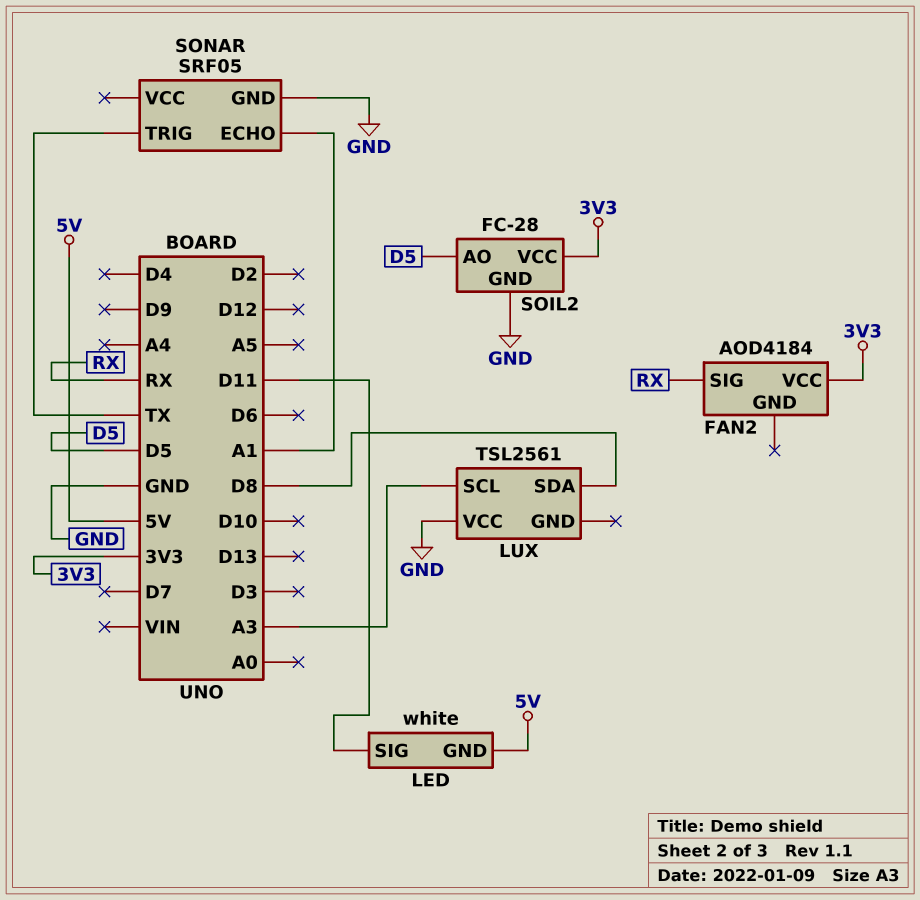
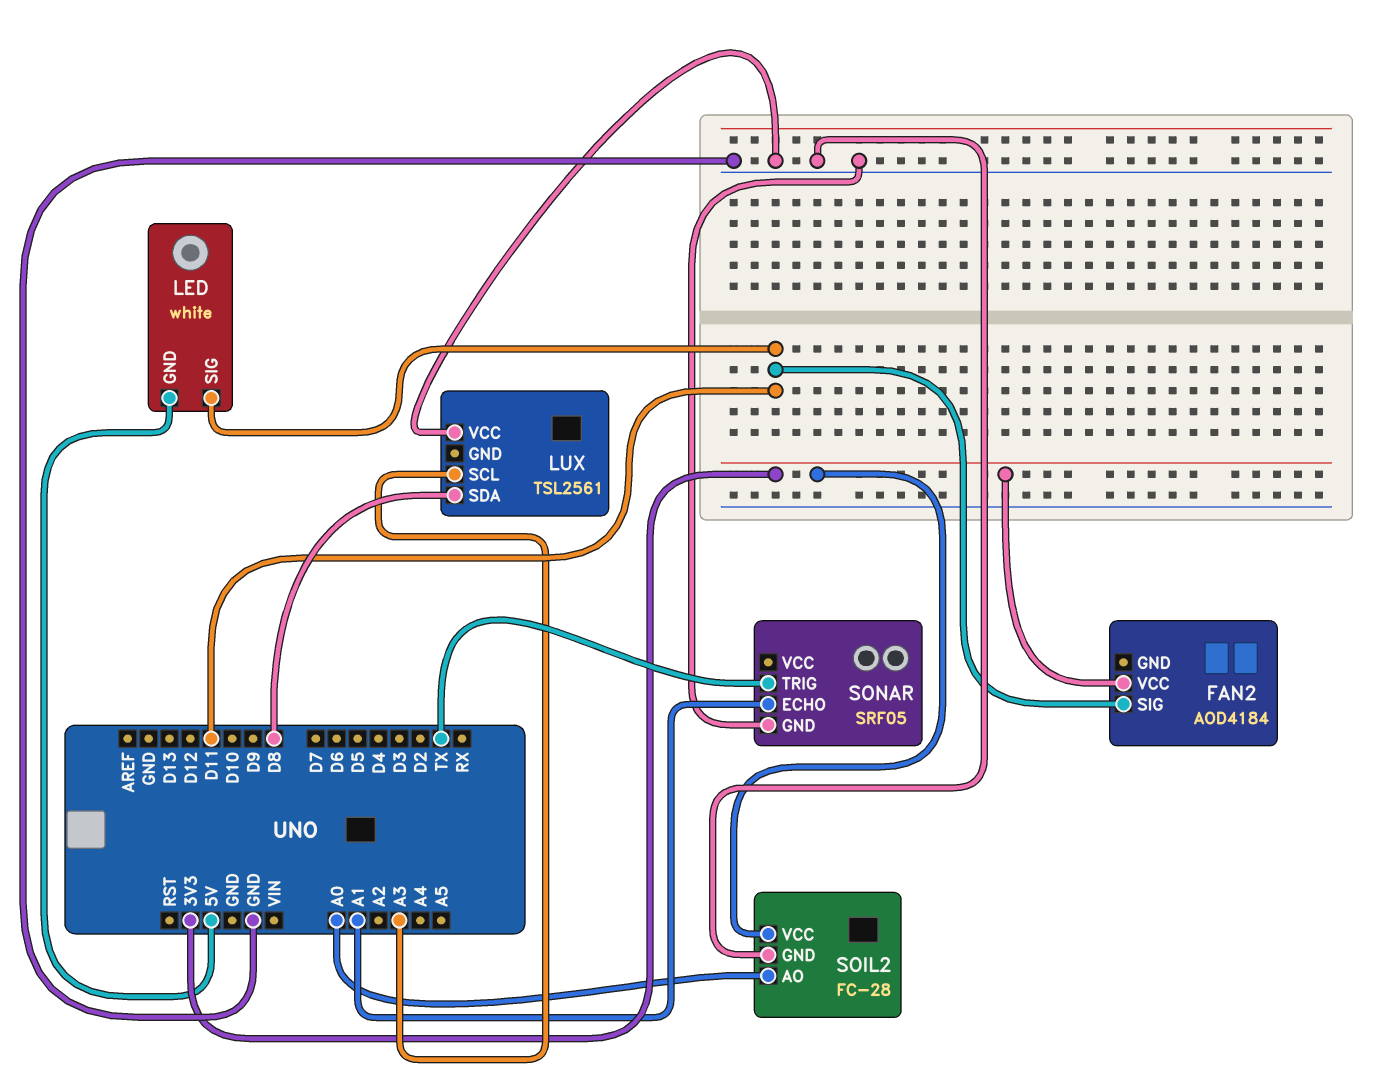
FAN2 pin SIG: RX -> D11
SOIL2 pin AO: D5 -> A0

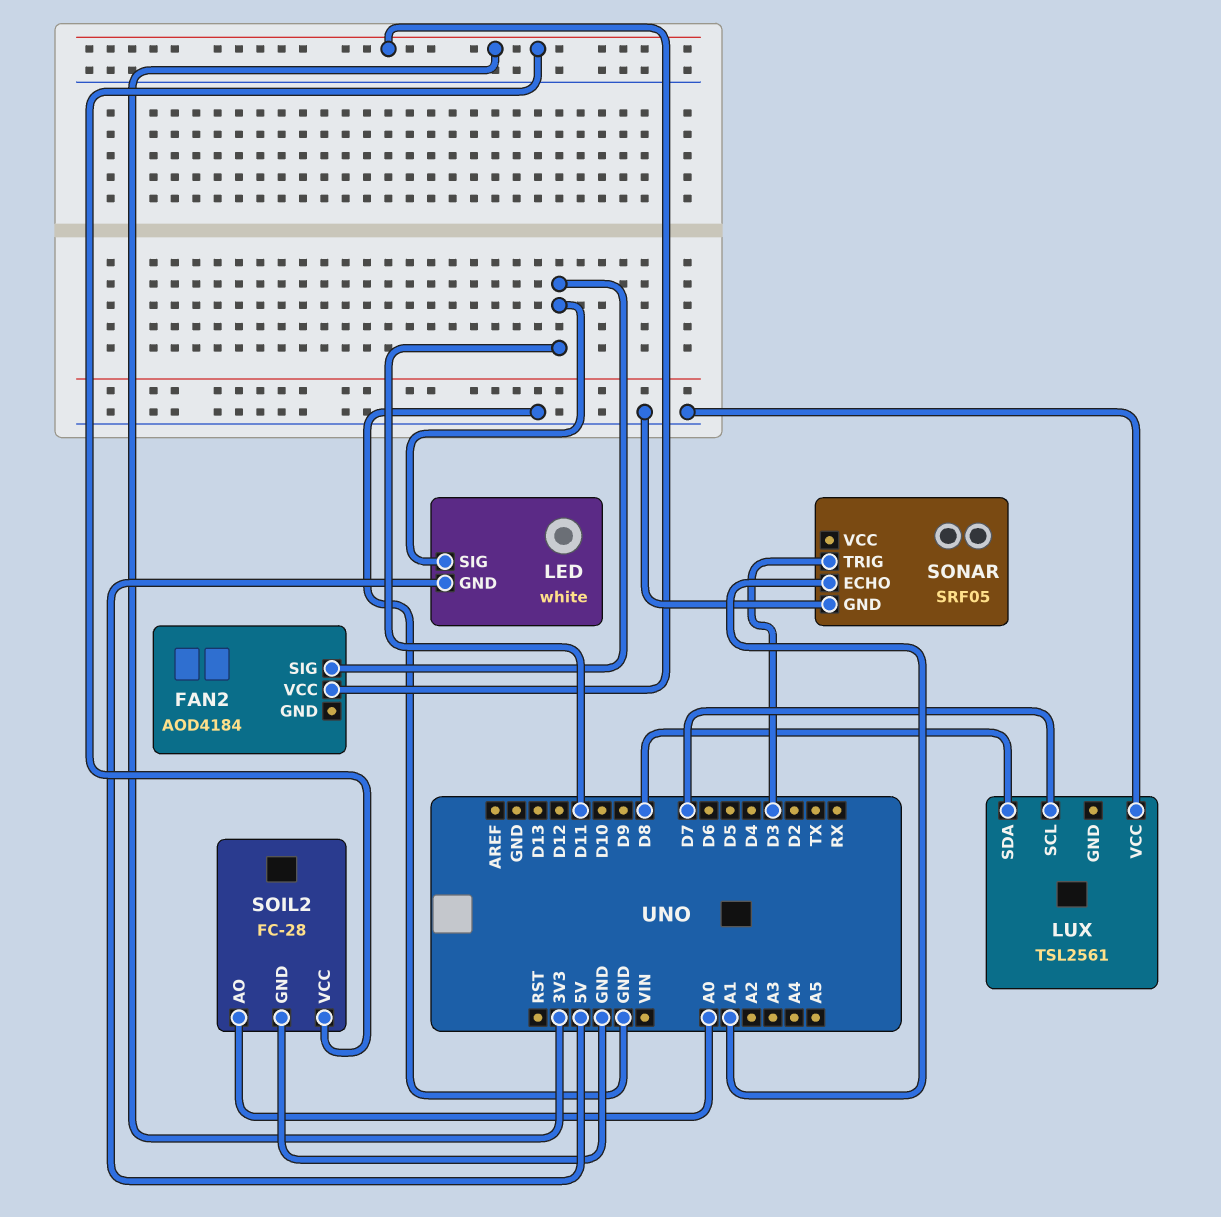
LUX pin SCL: A3 -> D7
SONAR pin TRIG: TX -> D3

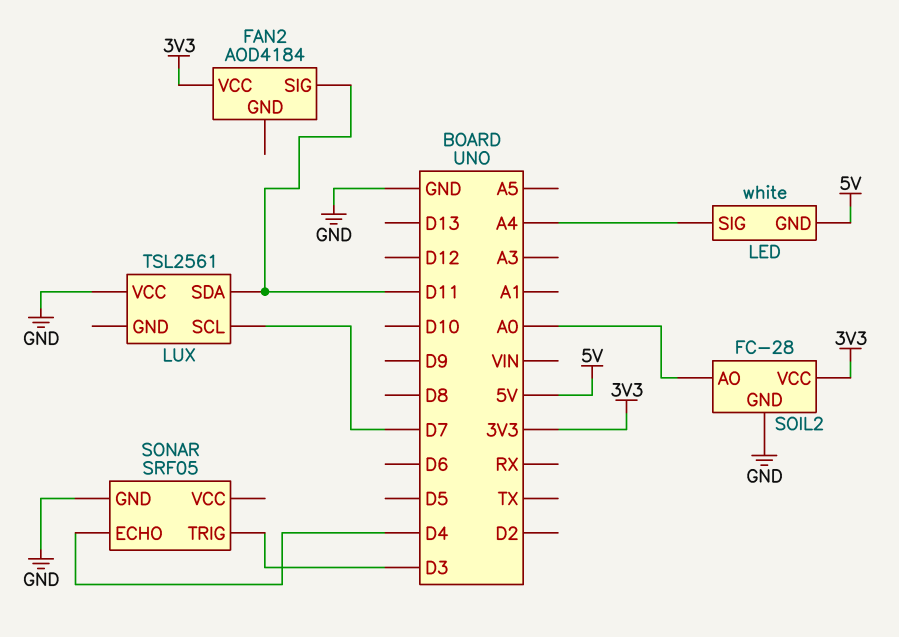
LED pin SIG: D11 -> A4
LUX pin SDA: D8 -> D11
SONAR pin ECHO: A1 -> D4

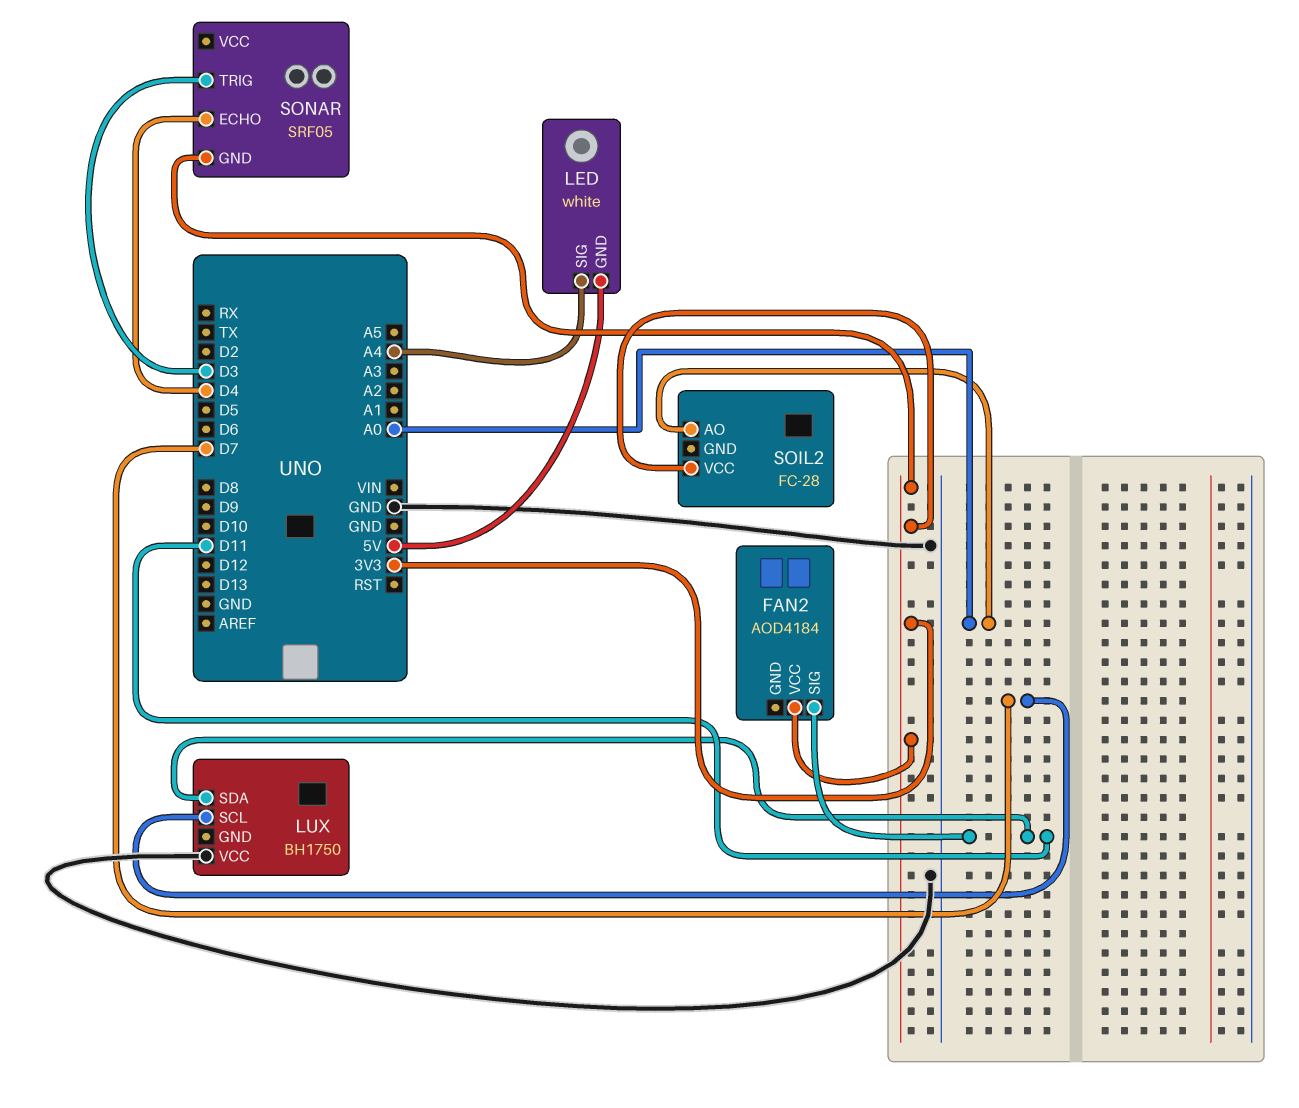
LUX: TSL2561 -> BH1750
SOIL2 pin GND: GND -> none
SONAR pin GND: GND -> 3V3

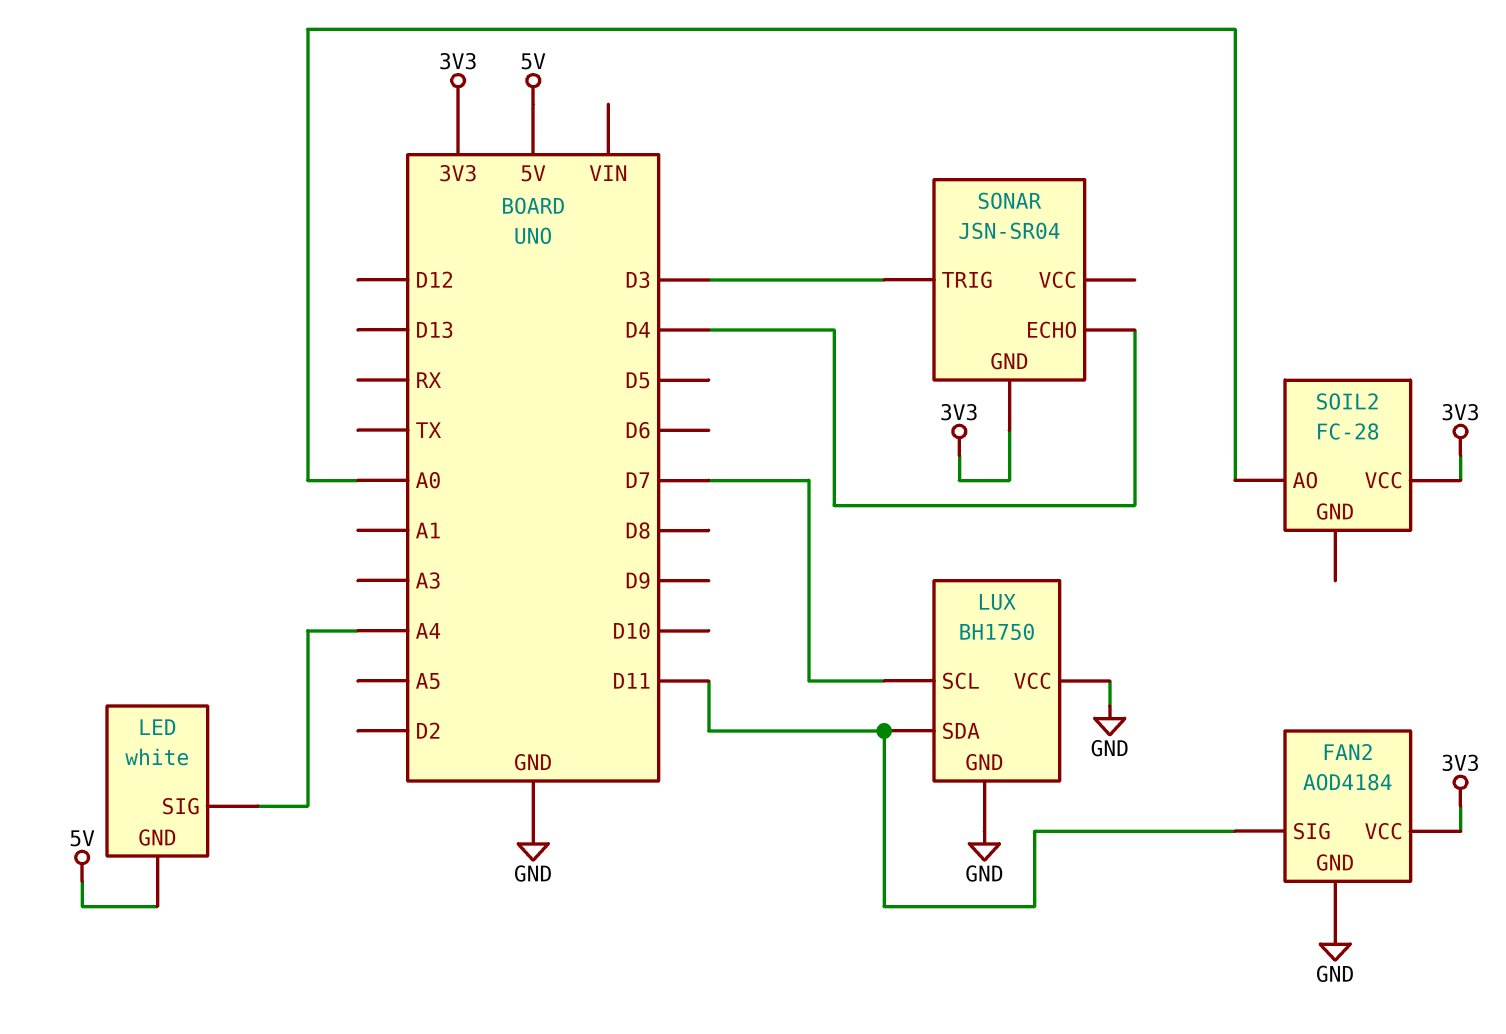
FAN2 pin GND: none -> GND
LUX pin GND: none -> GND
SONAR: SRF05 -> JSN-SR04

